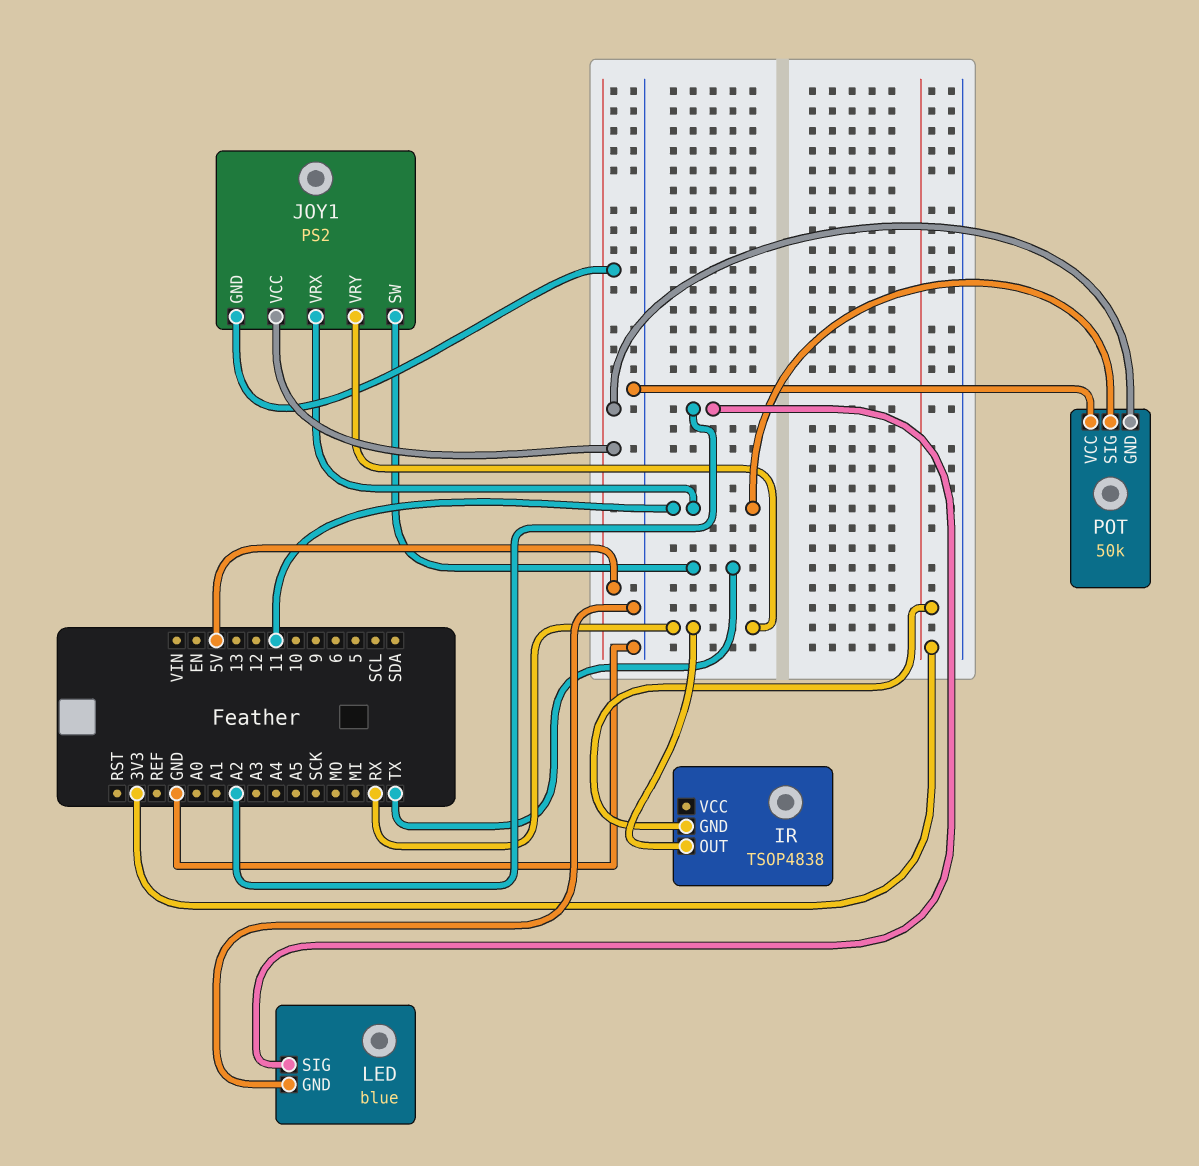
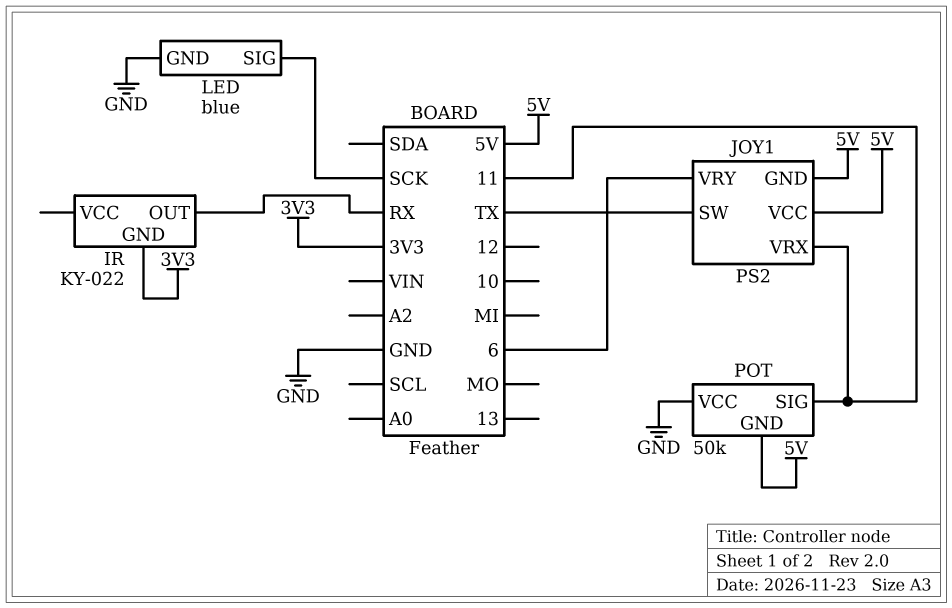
IR: TSOP4838 -> KY-022
JOY1 pin VRY: RX -> 6
LED pin SIG: A2 -> SCK

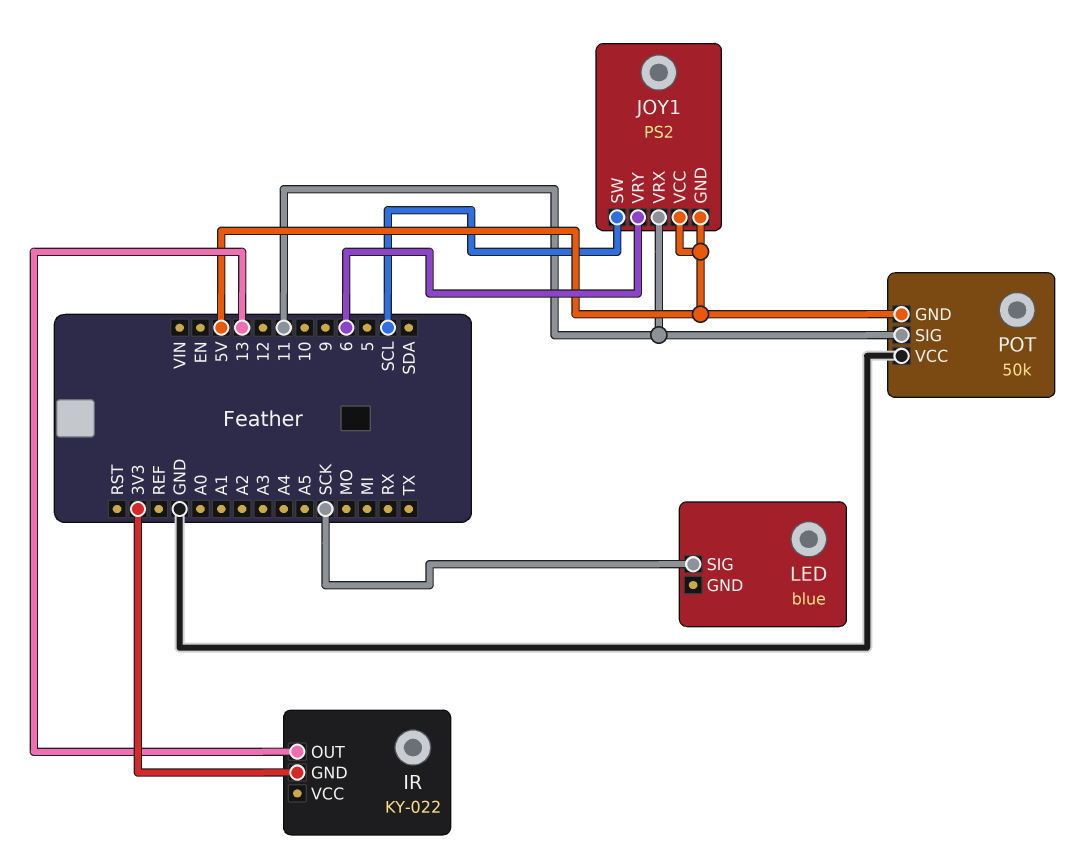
IR pin OUT: RX -> 13
JOY1 pin SW: TX -> SCL
LED pin GND: GND -> none

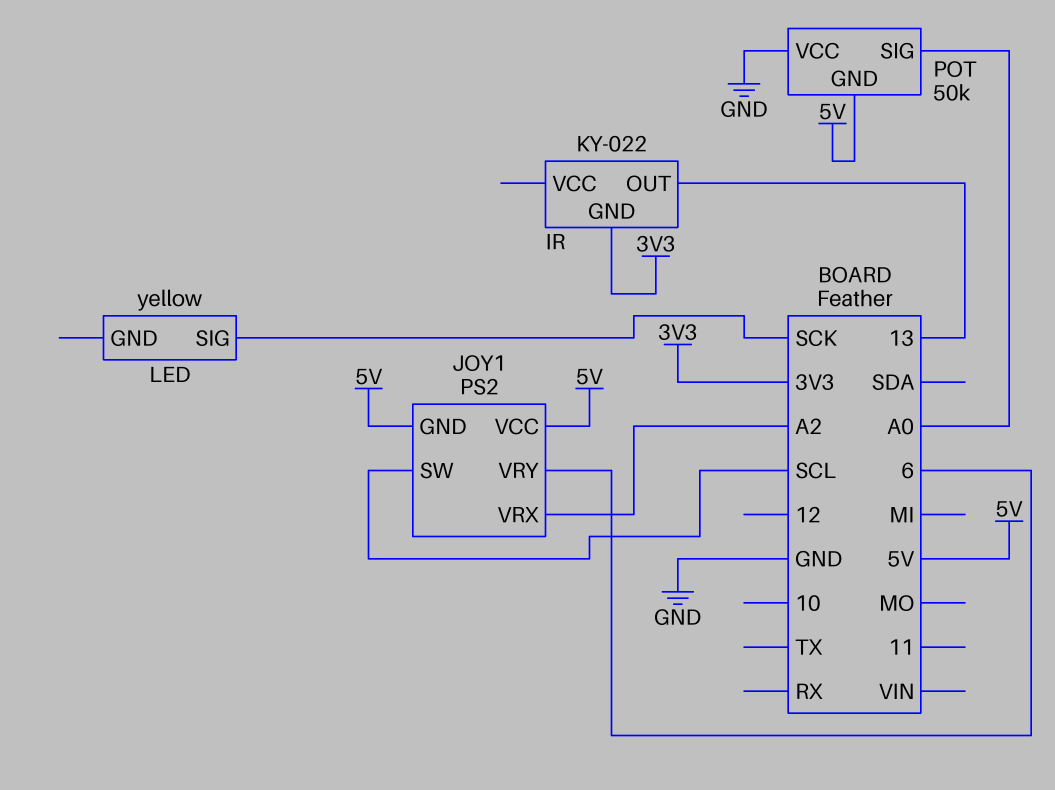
JOY1 pin VRX: 11 -> A2
LED: blue -> yellow
POT pin SIG: 11 -> A0

